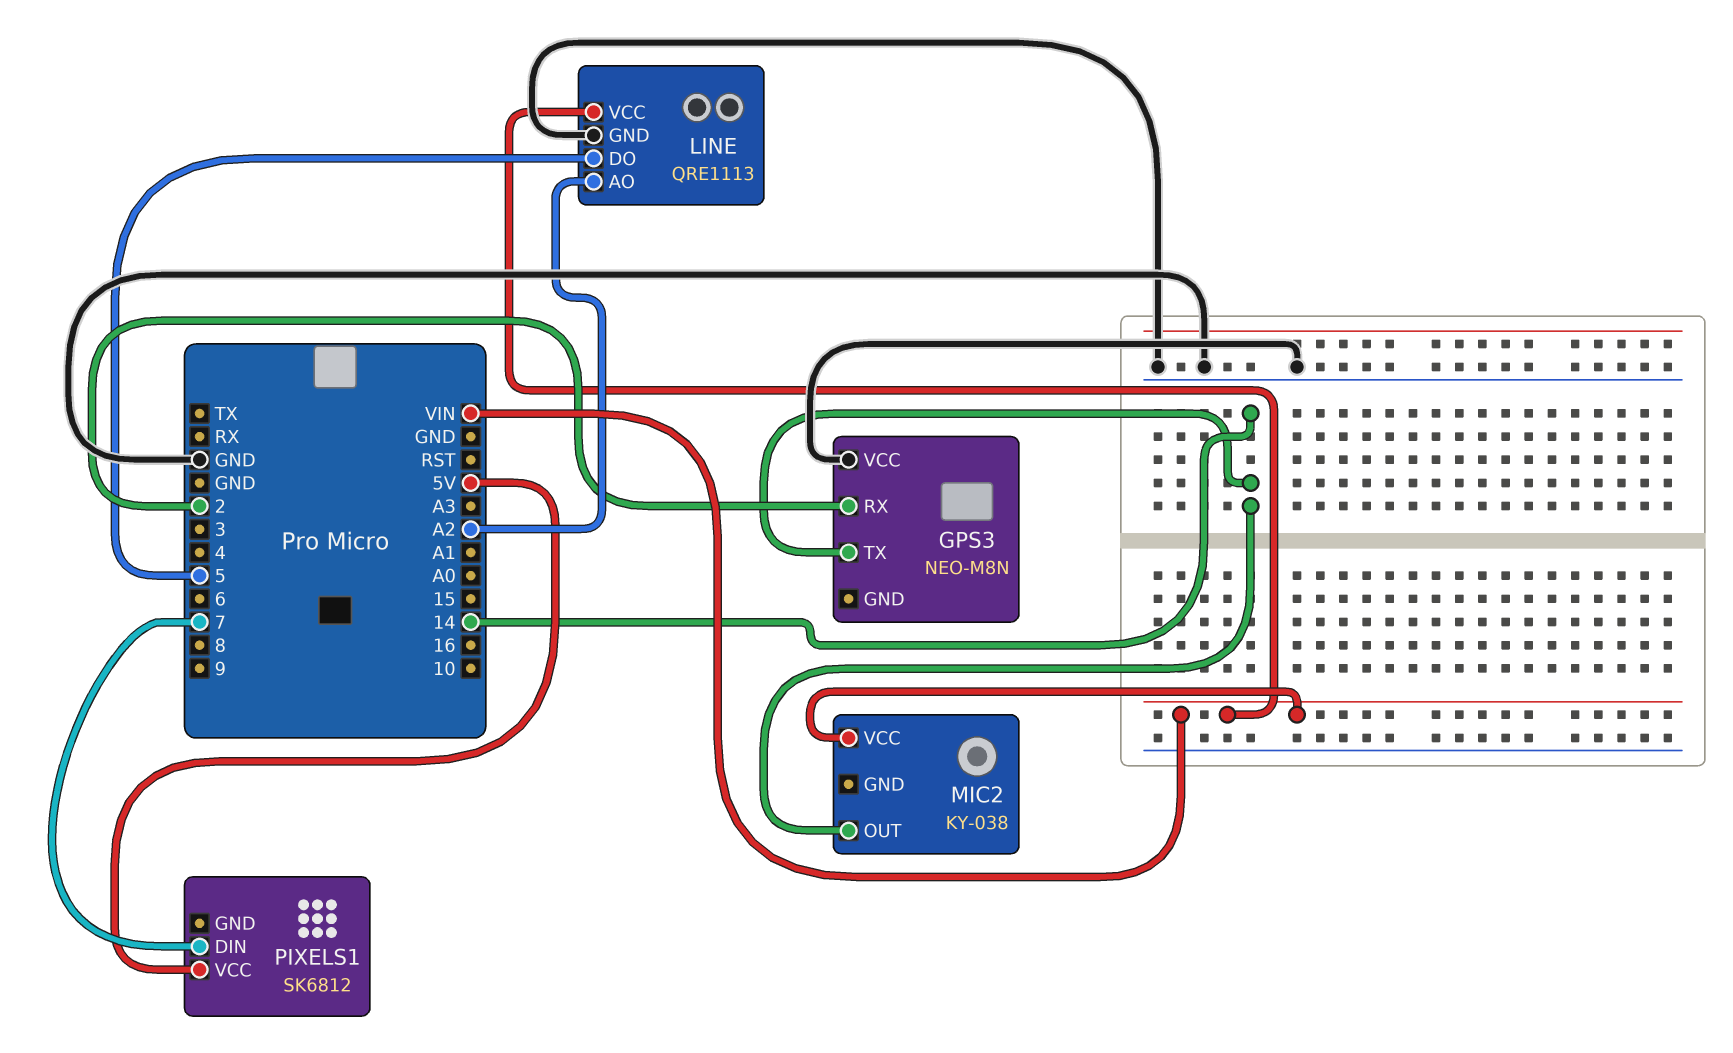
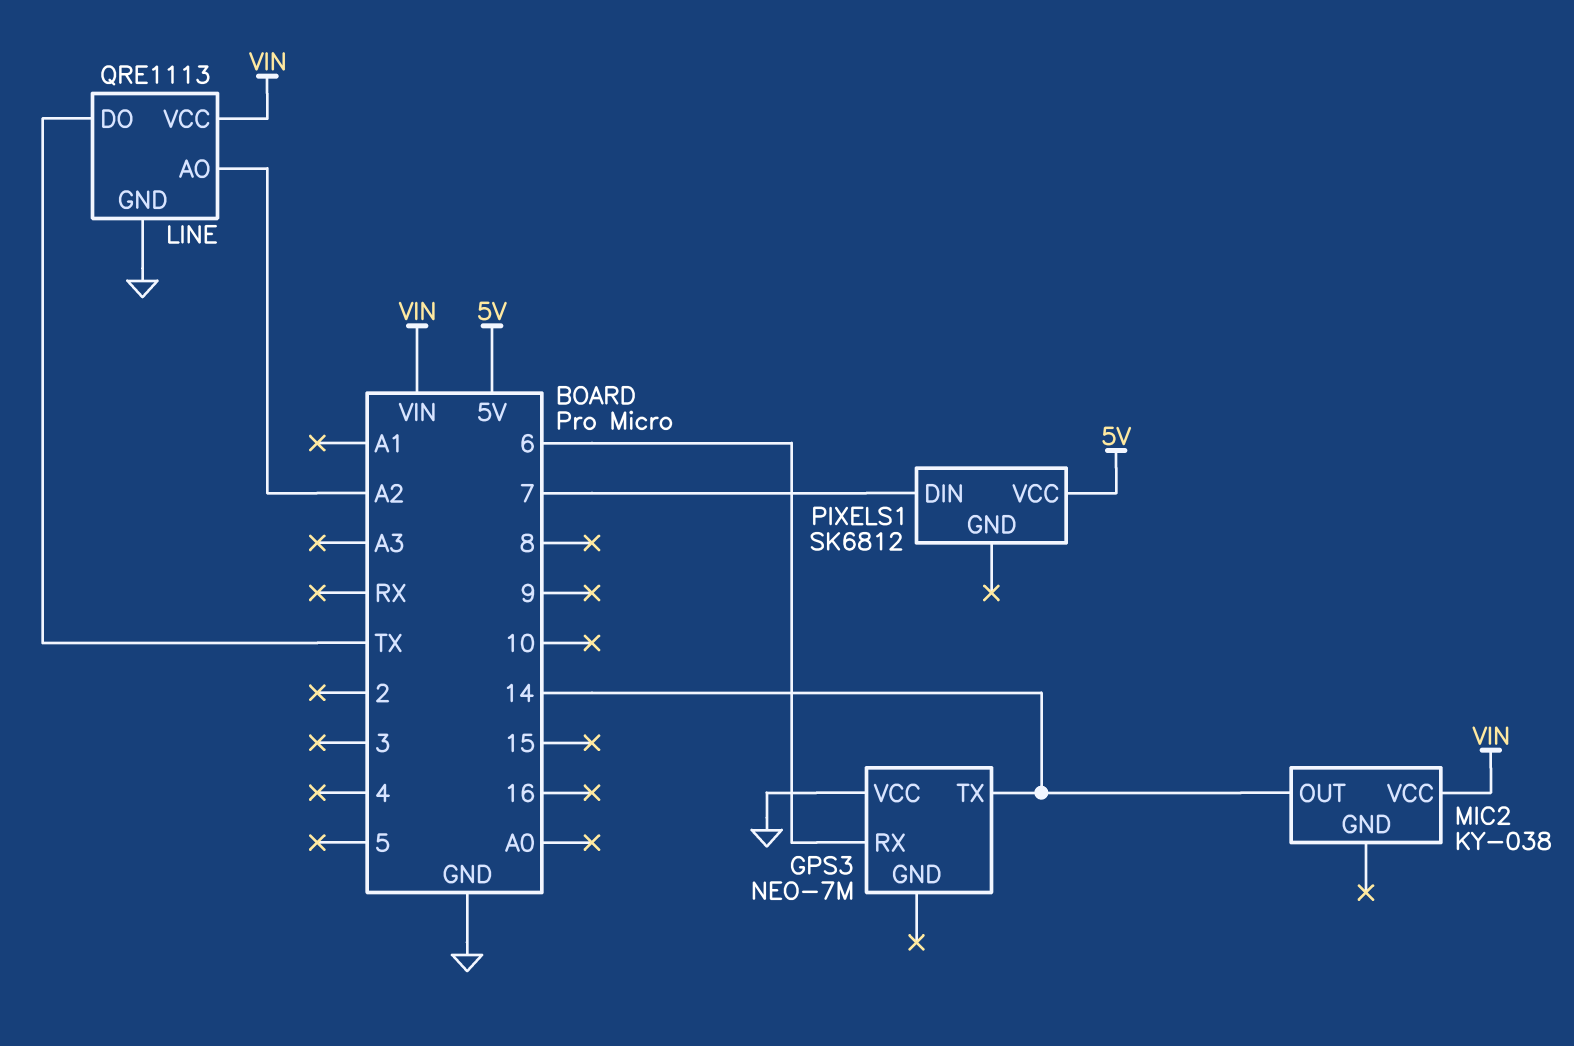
GPS3: NEO-M8N -> NEO-7M
GPS3 pin RX: 2 -> 6
LINE pin DO: 5 -> TX

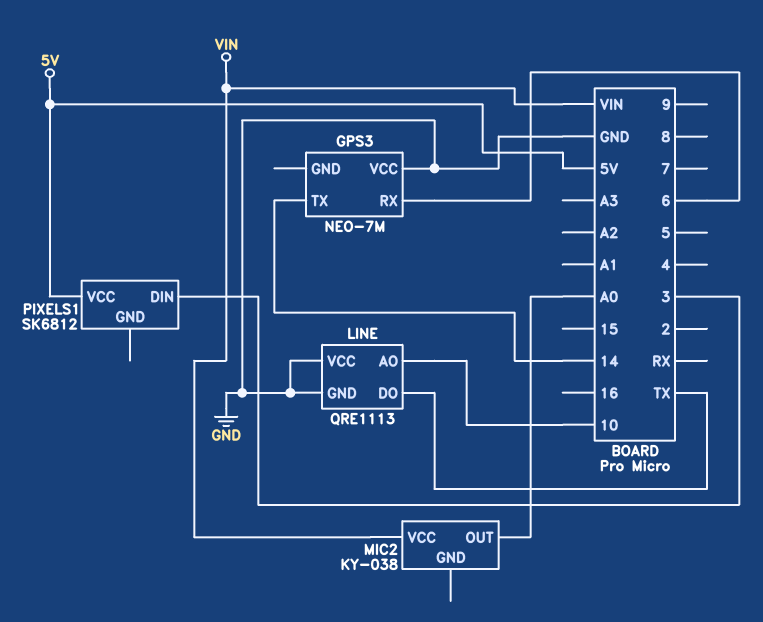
LINE pin AO: A2 -> 10
LINE pin VCC: VIN -> GND
MIC2 pin OUT: 14 -> A0
PIXELS1 pin DIN: 7 -> 3

